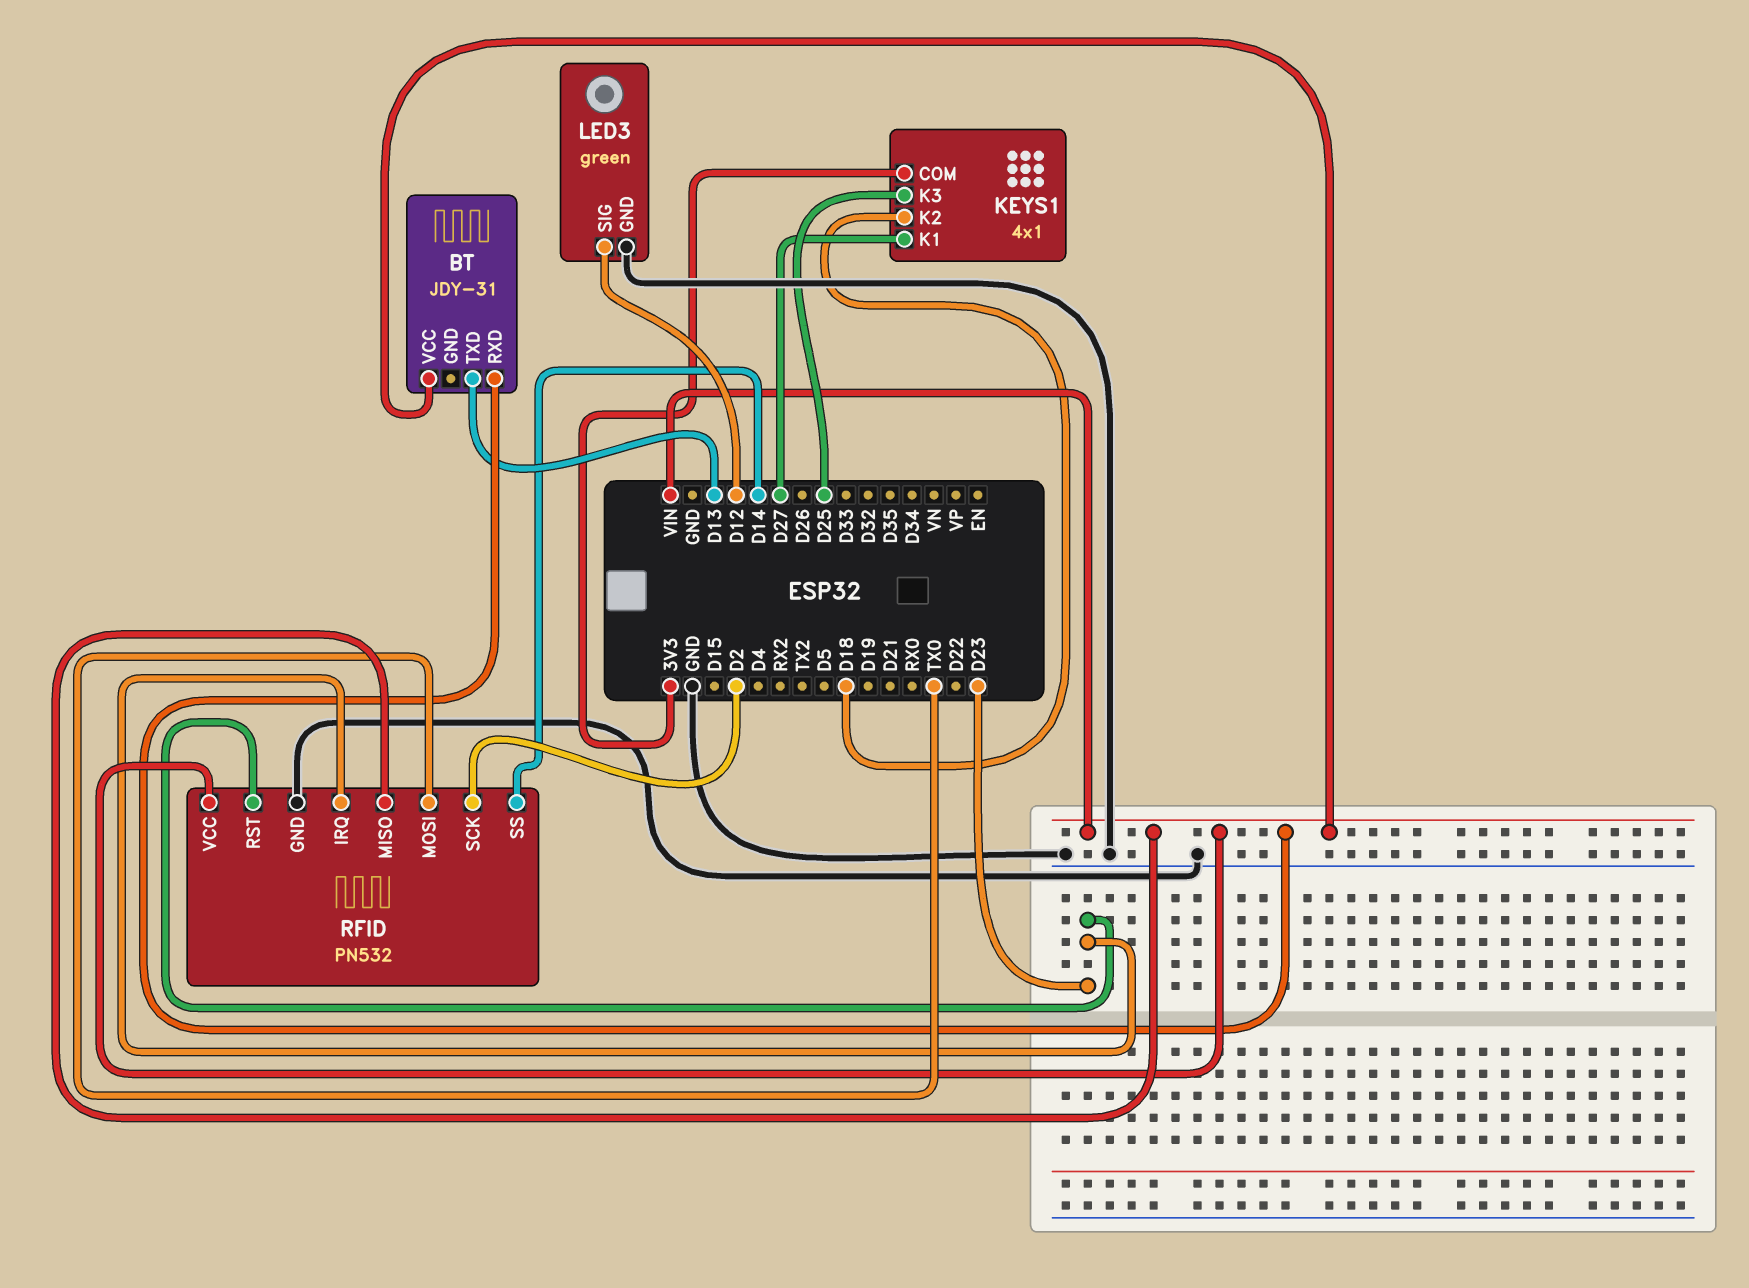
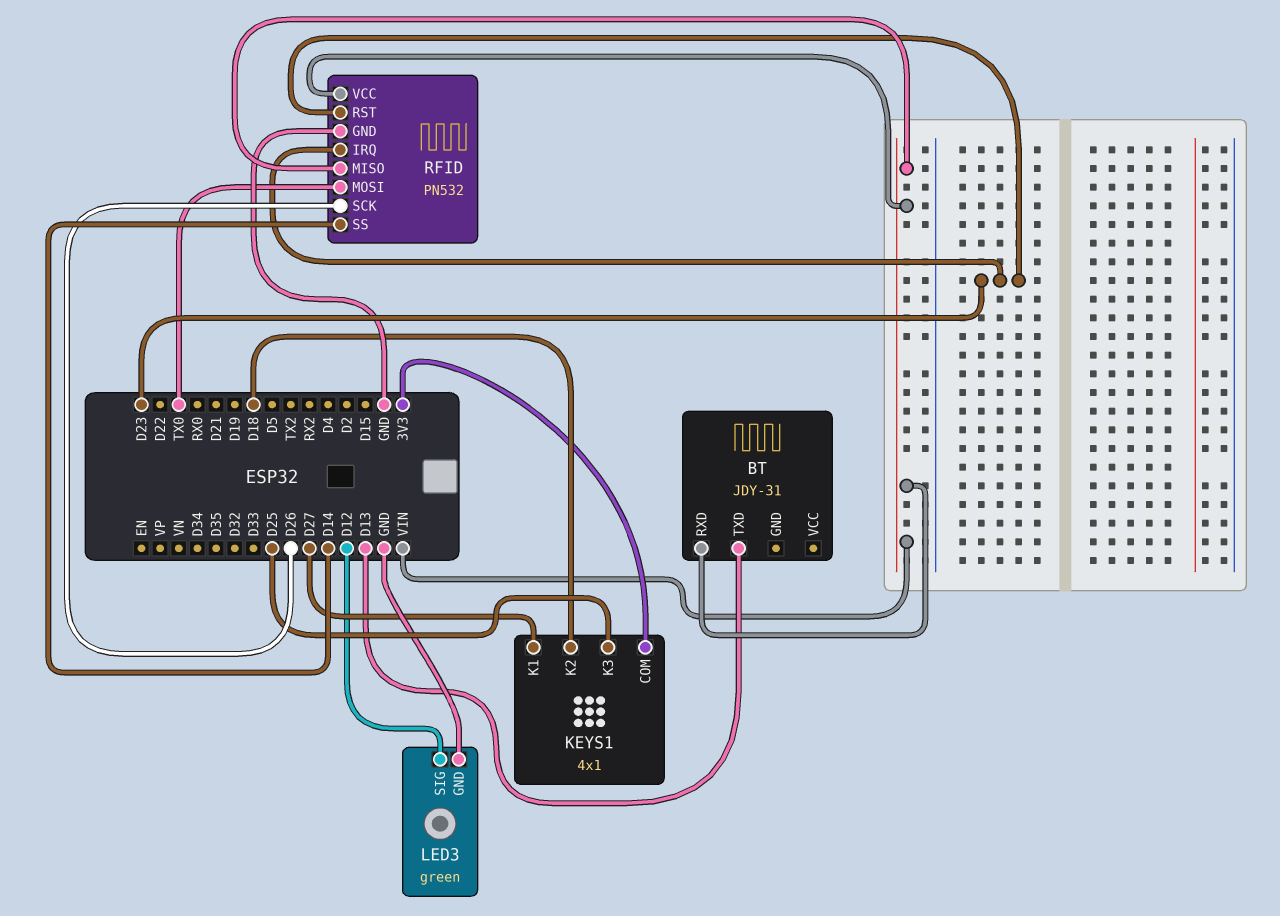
BT pin VCC: VIN -> none
RFID pin SCK: D2 -> D26

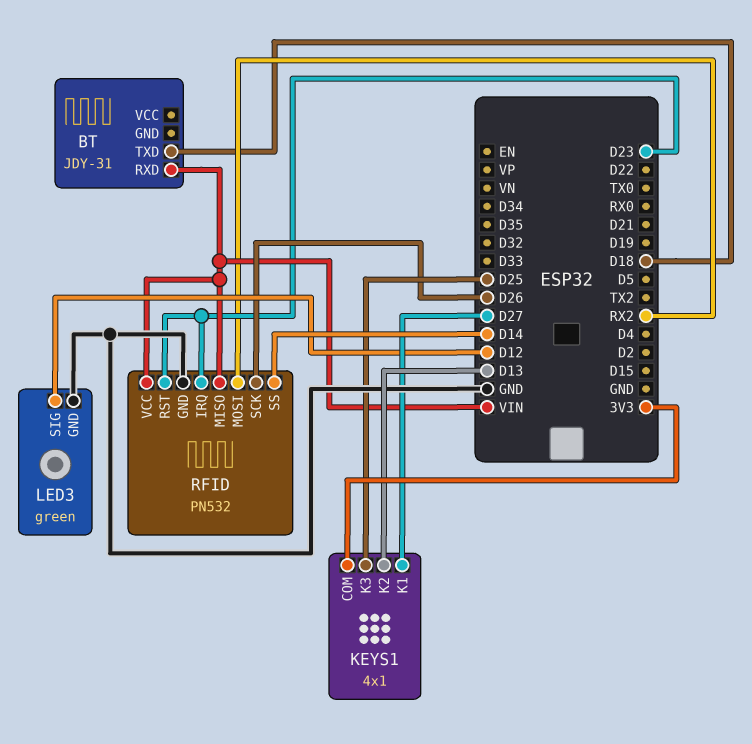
BT pin TXD: D13 -> D18
KEYS1 pin K2: D18 -> D13
RFID pin MOSI: TX0 -> RX2

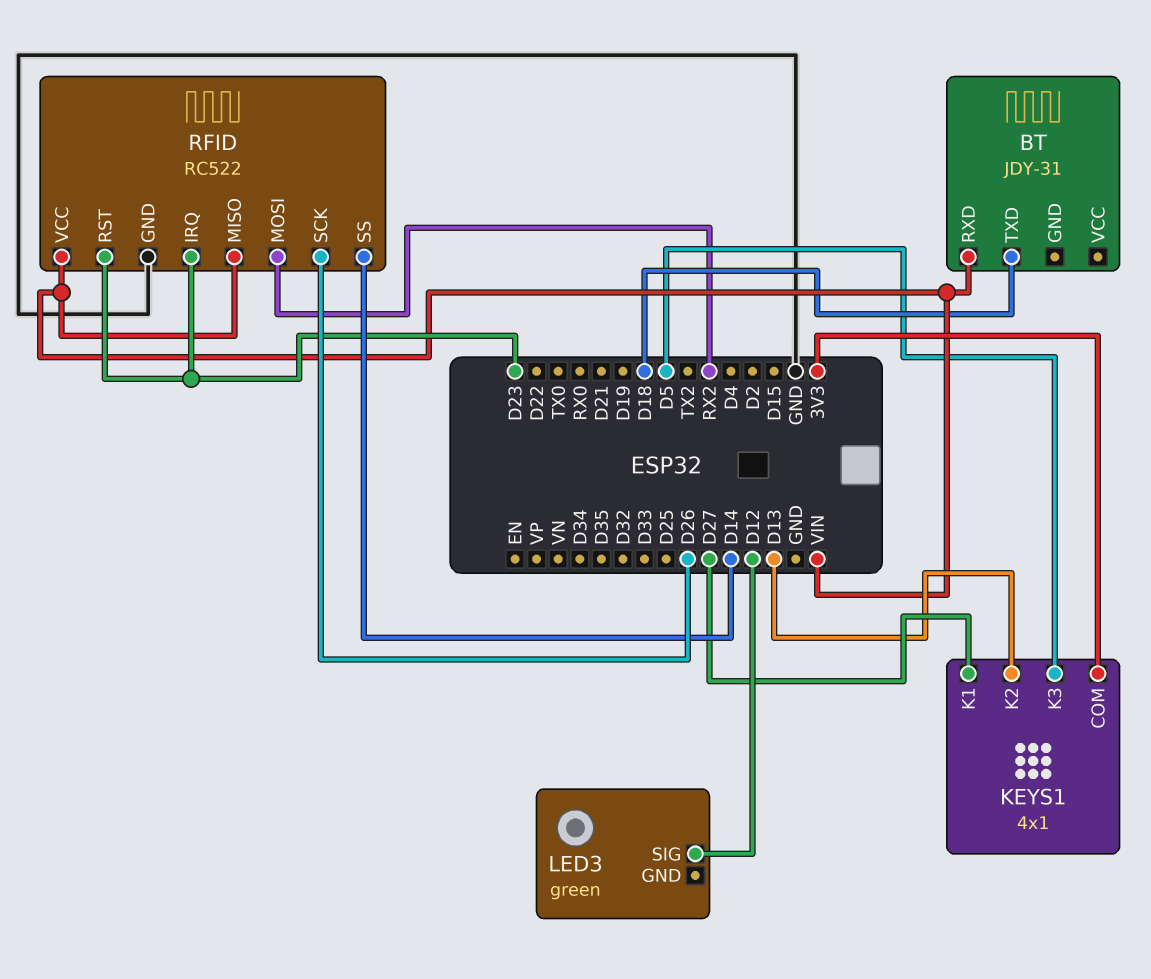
KEYS1 pin K3: D25 -> D5
LED3 pin GND: GND -> none
RFID: PN532 -> RC522

